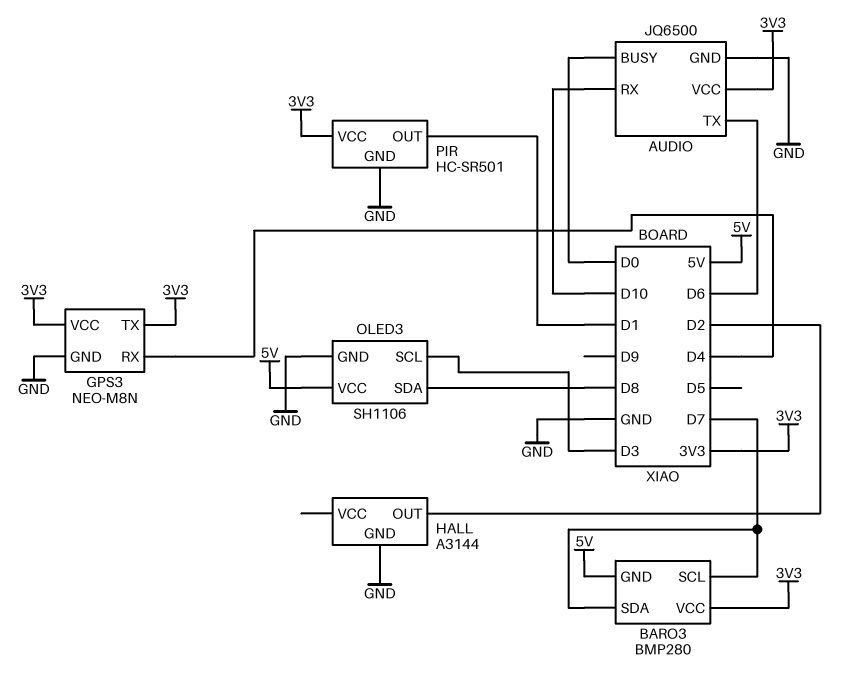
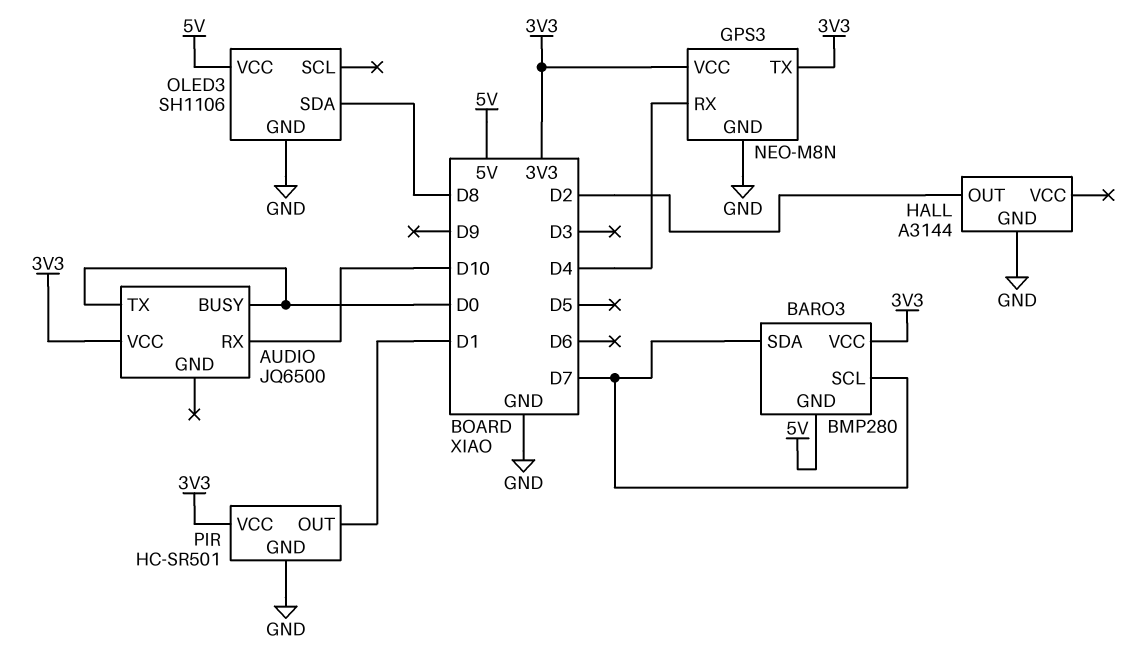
AUDIO pin GND: GND -> none
AUDIO pin TX: D6 -> D0
OLED3 pin SCL: D3 -> none

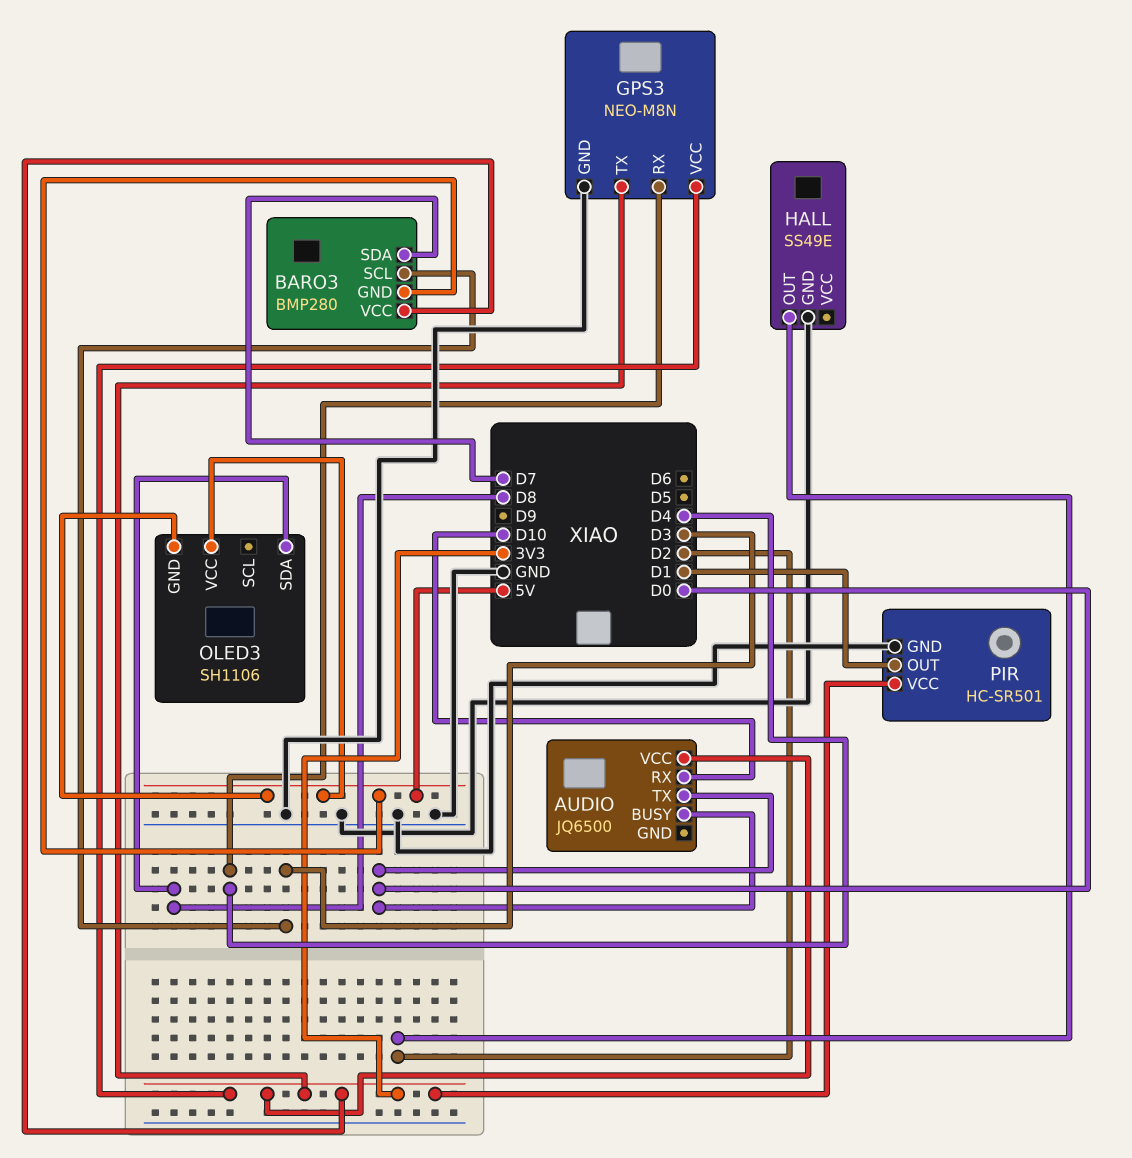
BARO3 pin SCL: D7 -> D3
HALL: A3144 -> SS49E
OLED3 pin GND: GND -> 5V

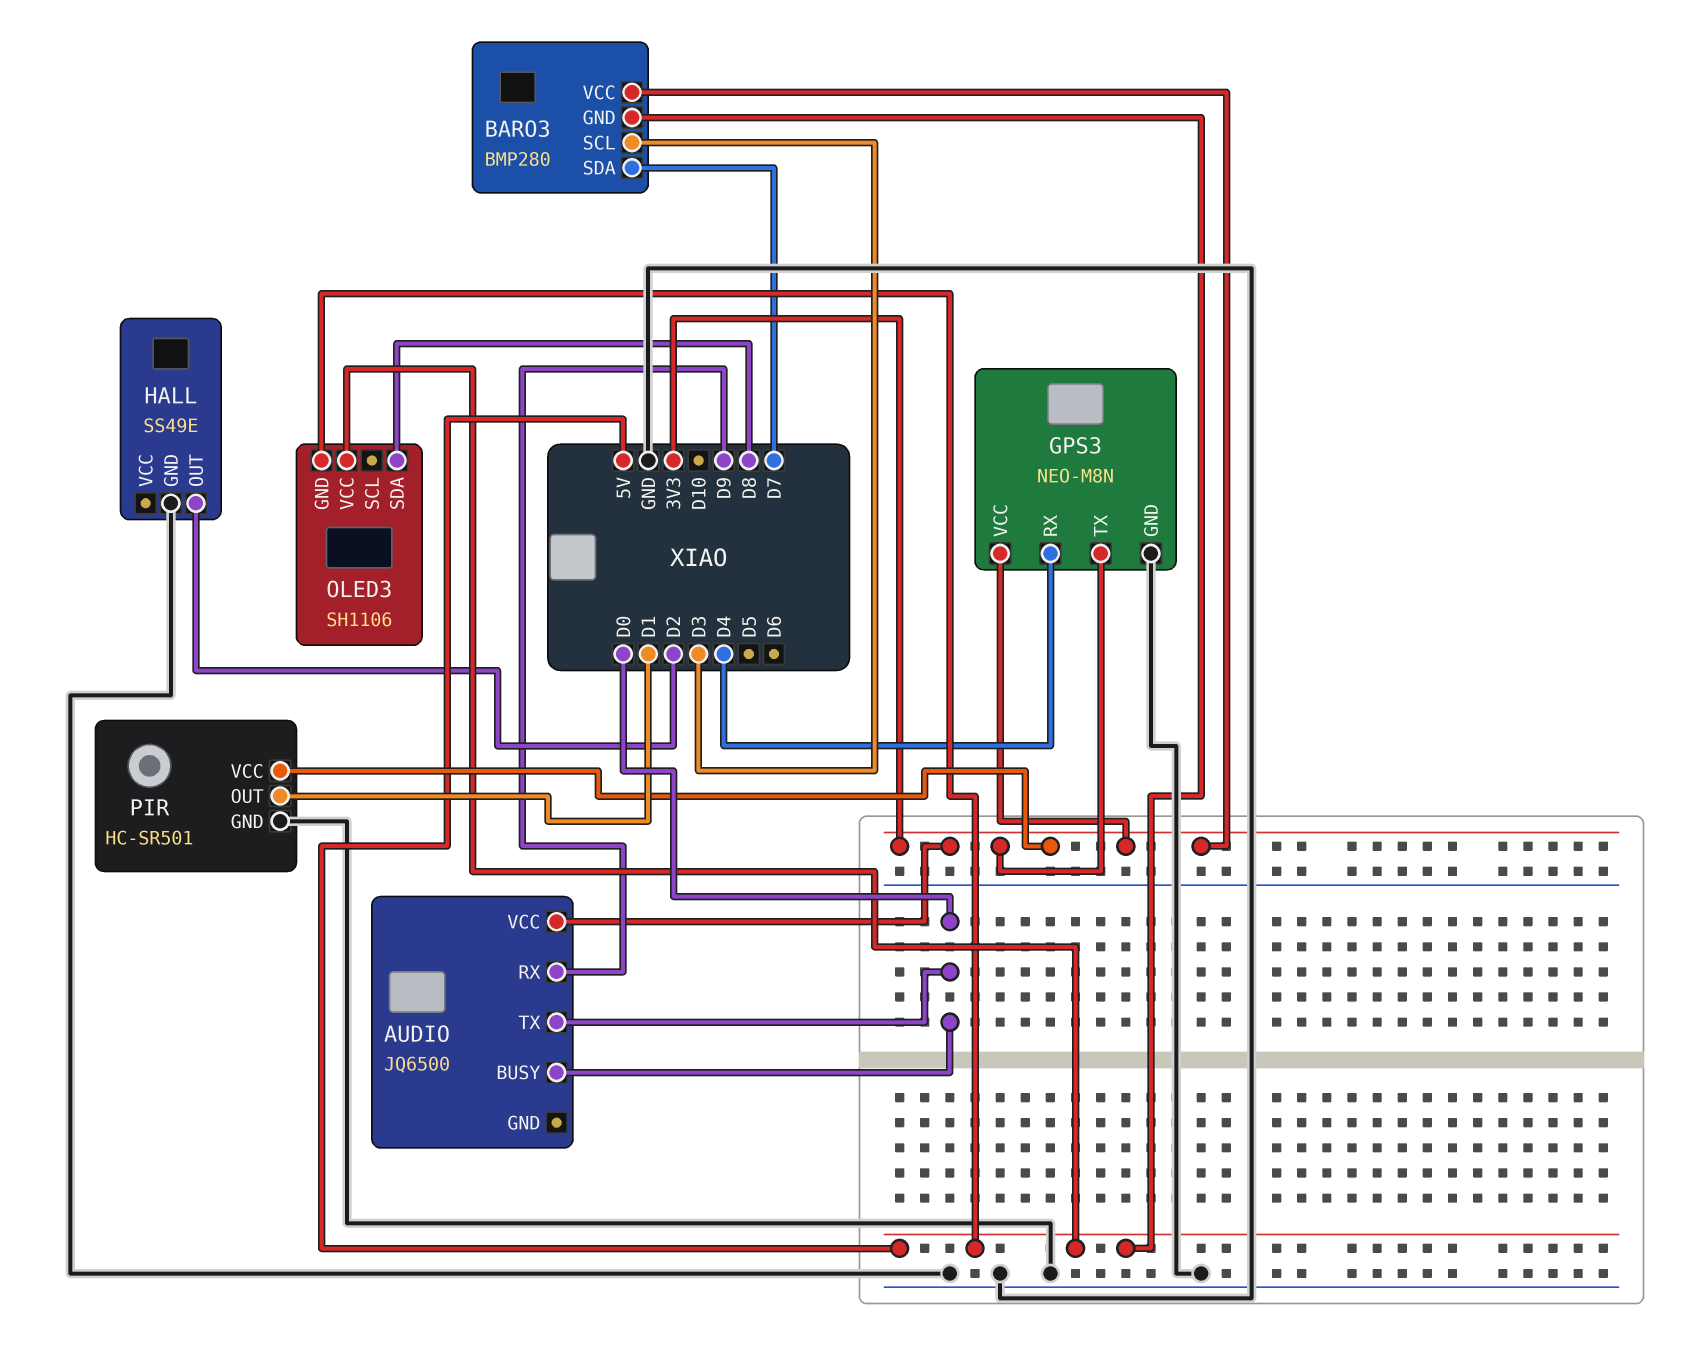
AUDIO pin RX: D10 -> D9

